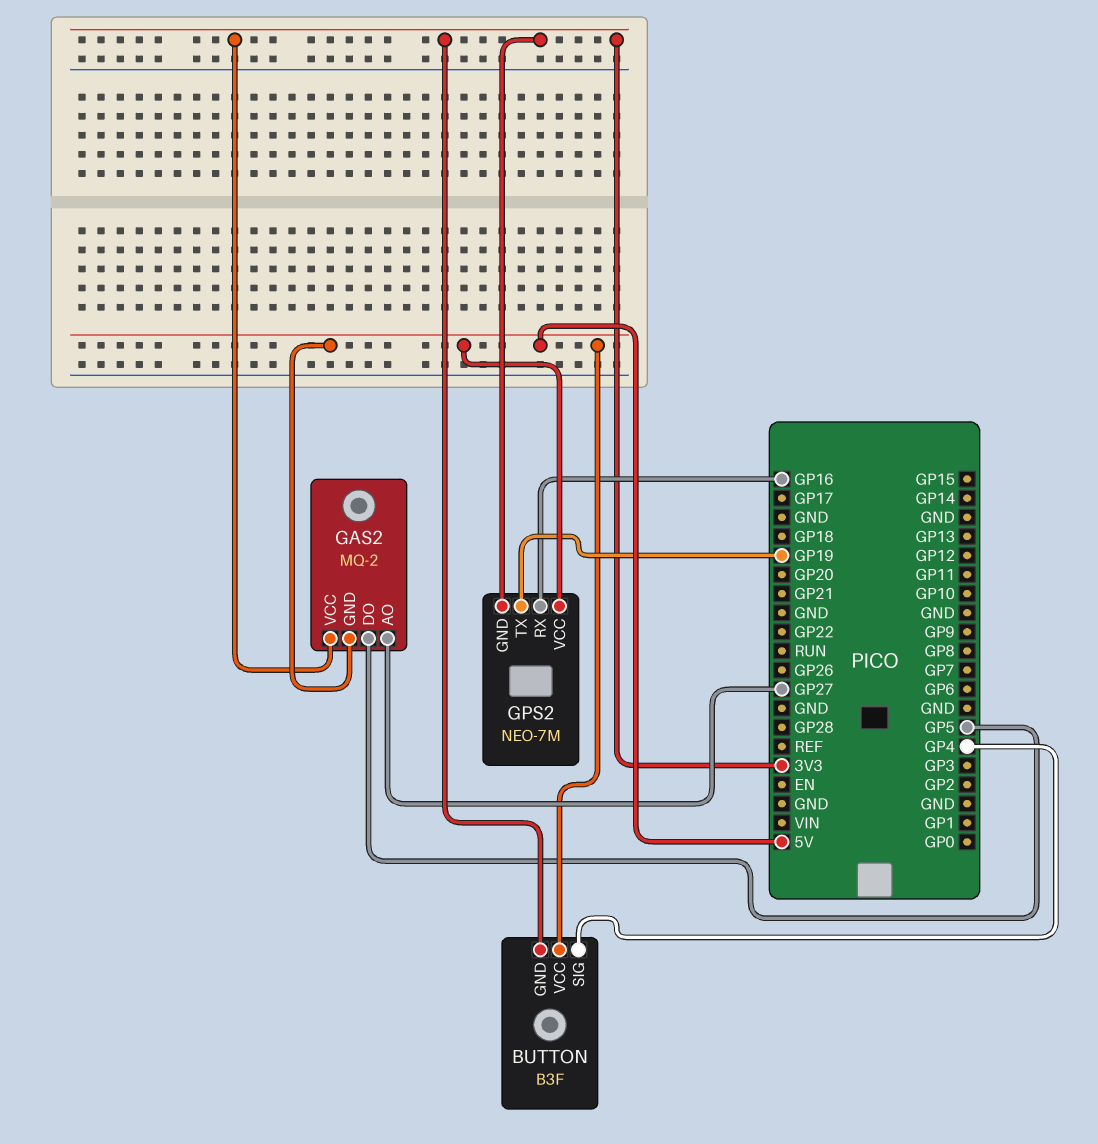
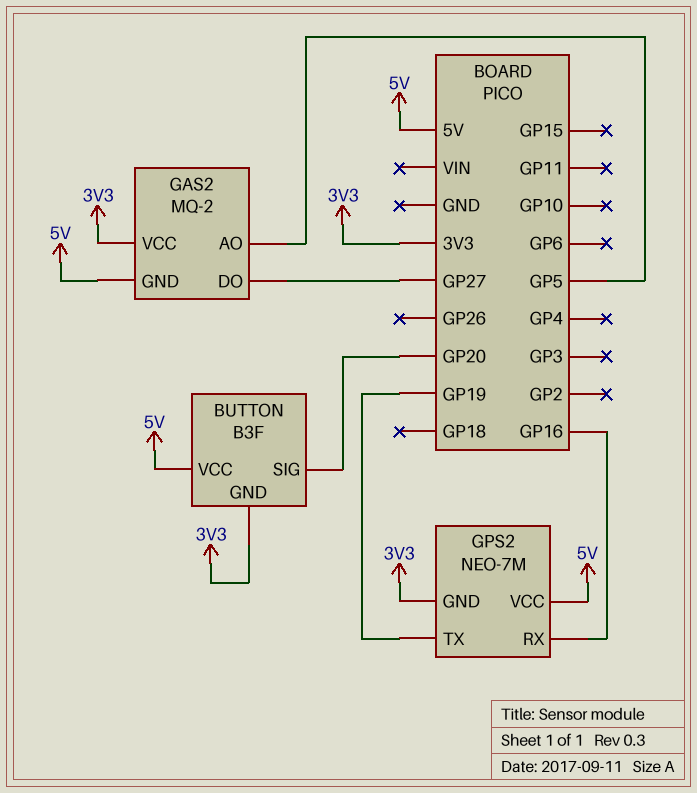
BUTTON pin SIG: GP4 -> GP20
GAS2 pin AO: GP27 -> GP5
GAS2 pin DO: GP5 -> GP27

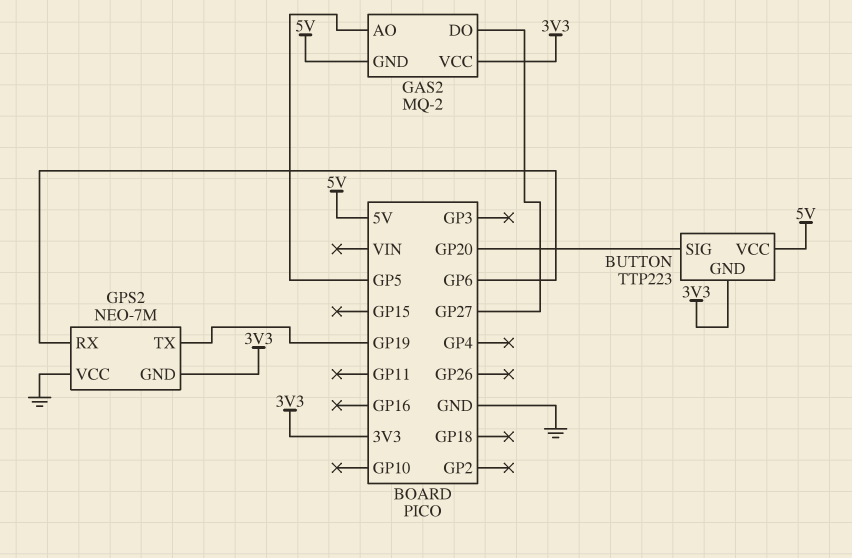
BUTTON: B3F -> TTP223
GPS2 pin RX: GP16 -> GP6
GPS2 pin VCC: 5V -> GND

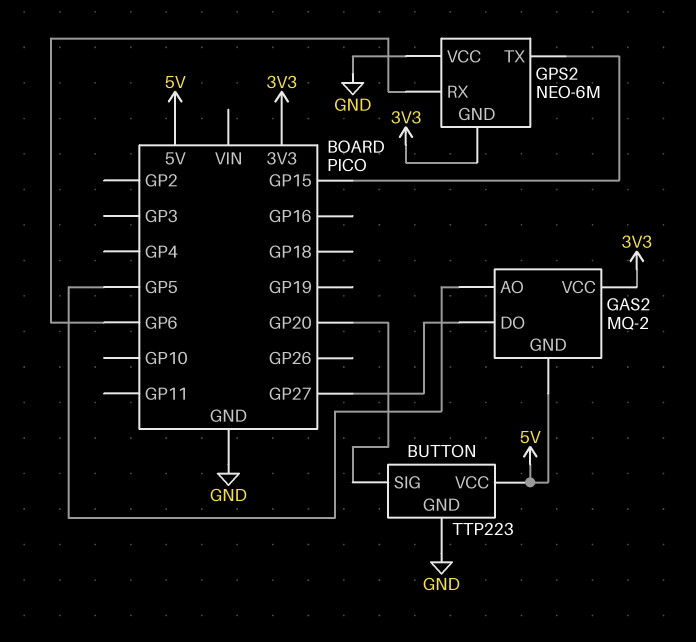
BUTTON pin GND: 3V3 -> GND
GPS2: NEO-7M -> NEO-6M
GPS2 pin TX: GP19 -> GP15

